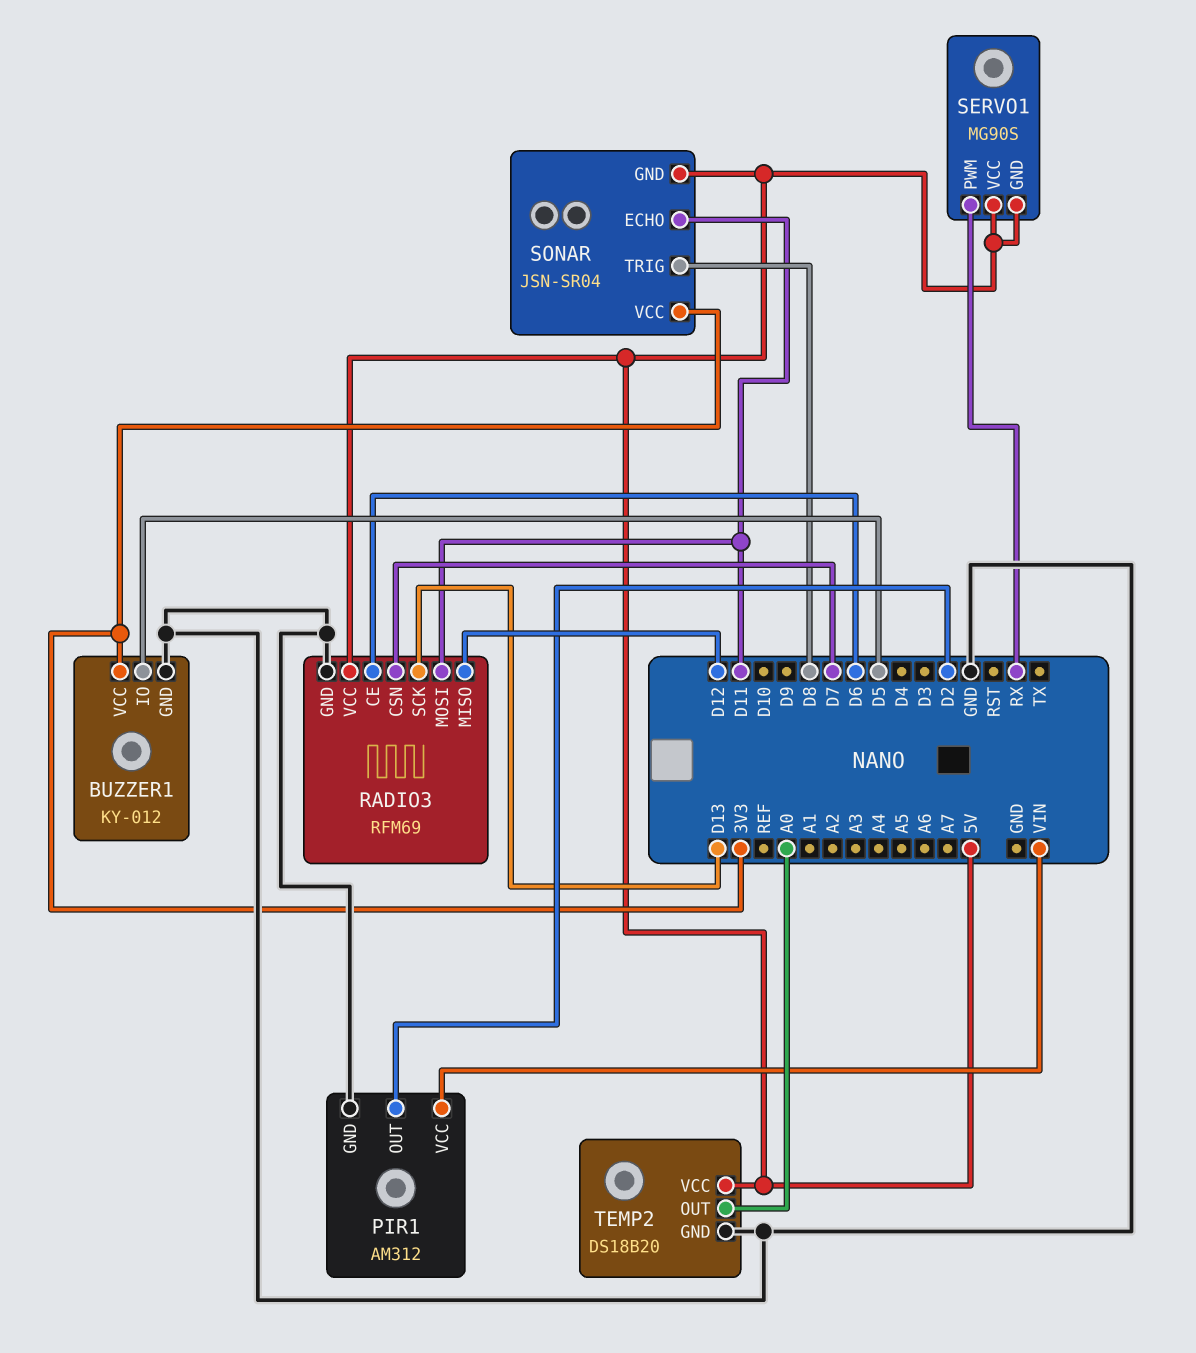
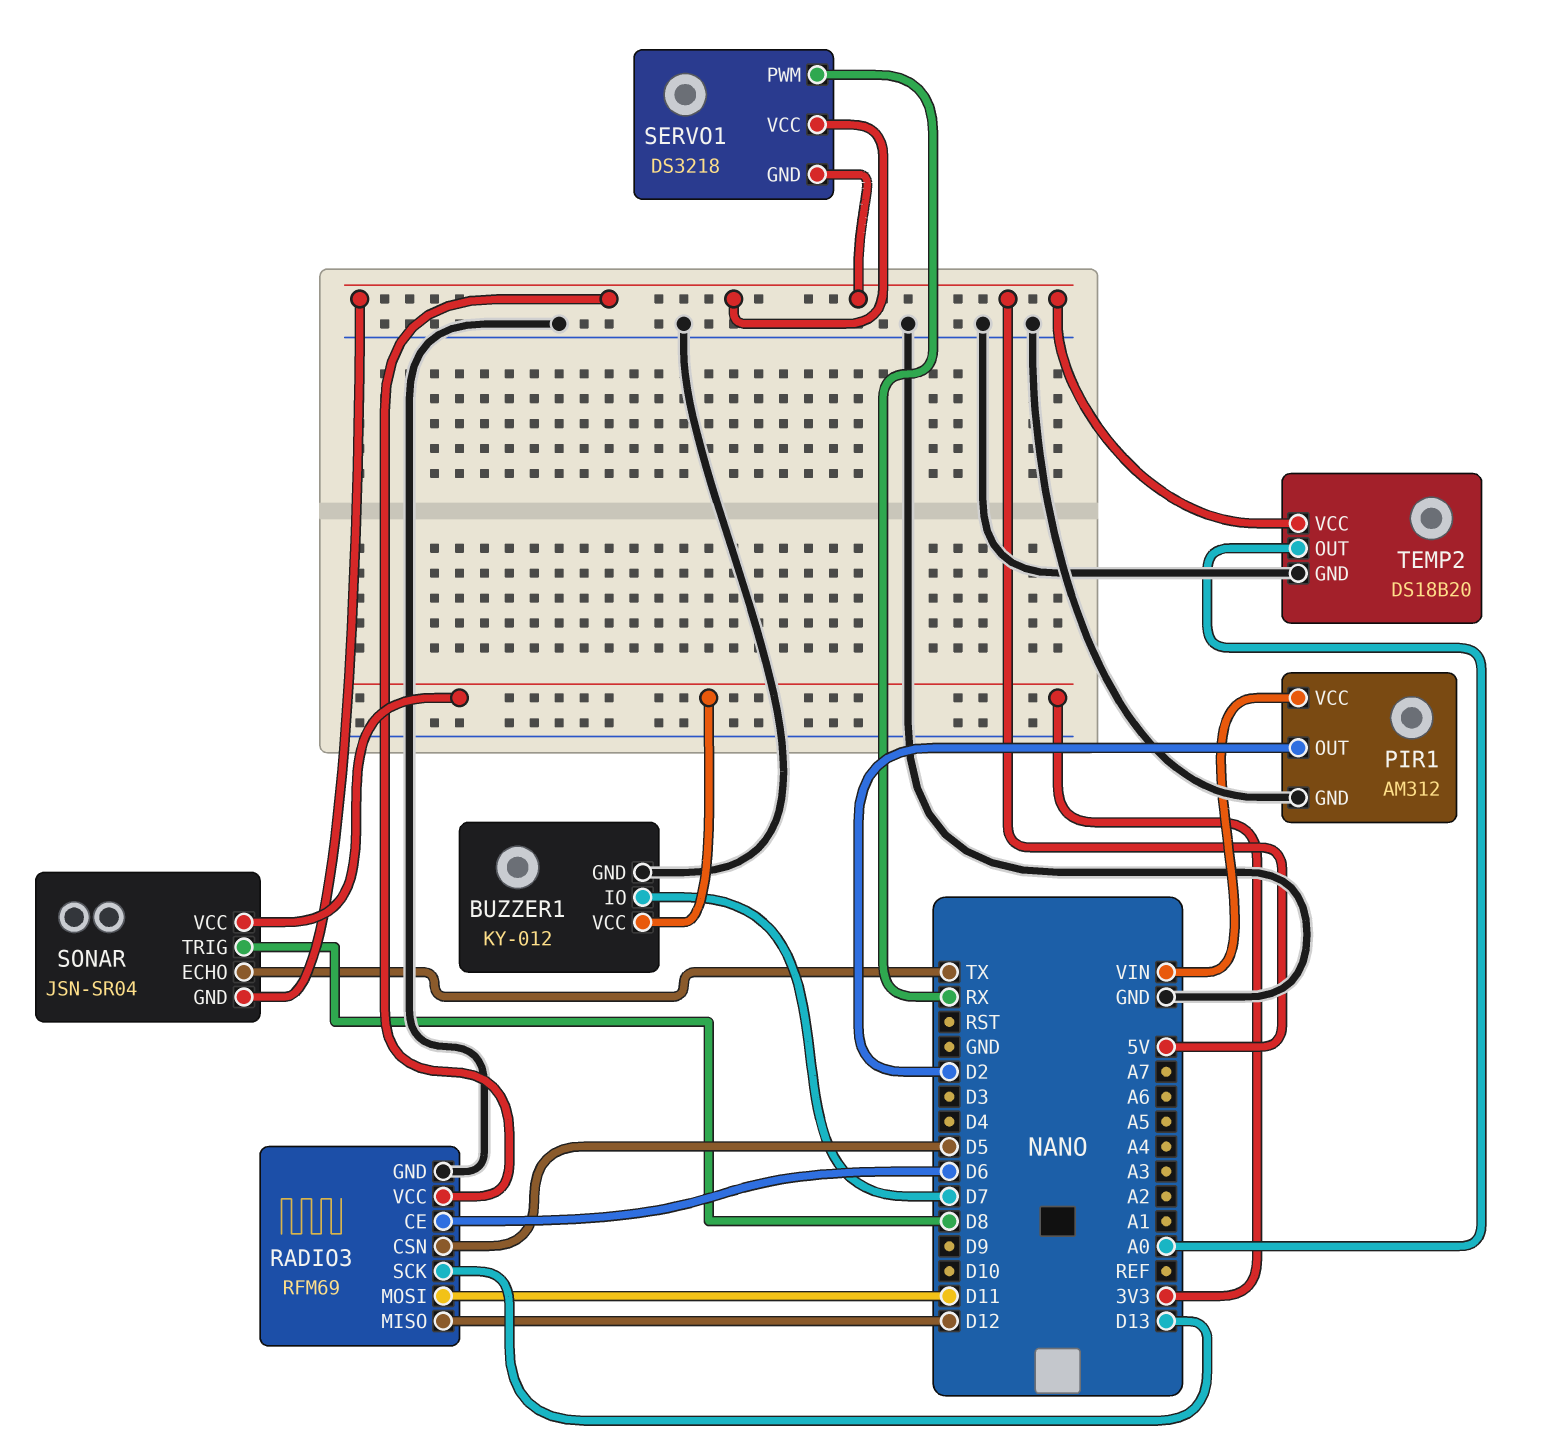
BUZZER1 pin IO: D5 -> D7
RADIO3 pin CSN: D7 -> D5
SERVO1: MG90S -> DS3218
SONAR pin ECHO: D11 -> TX

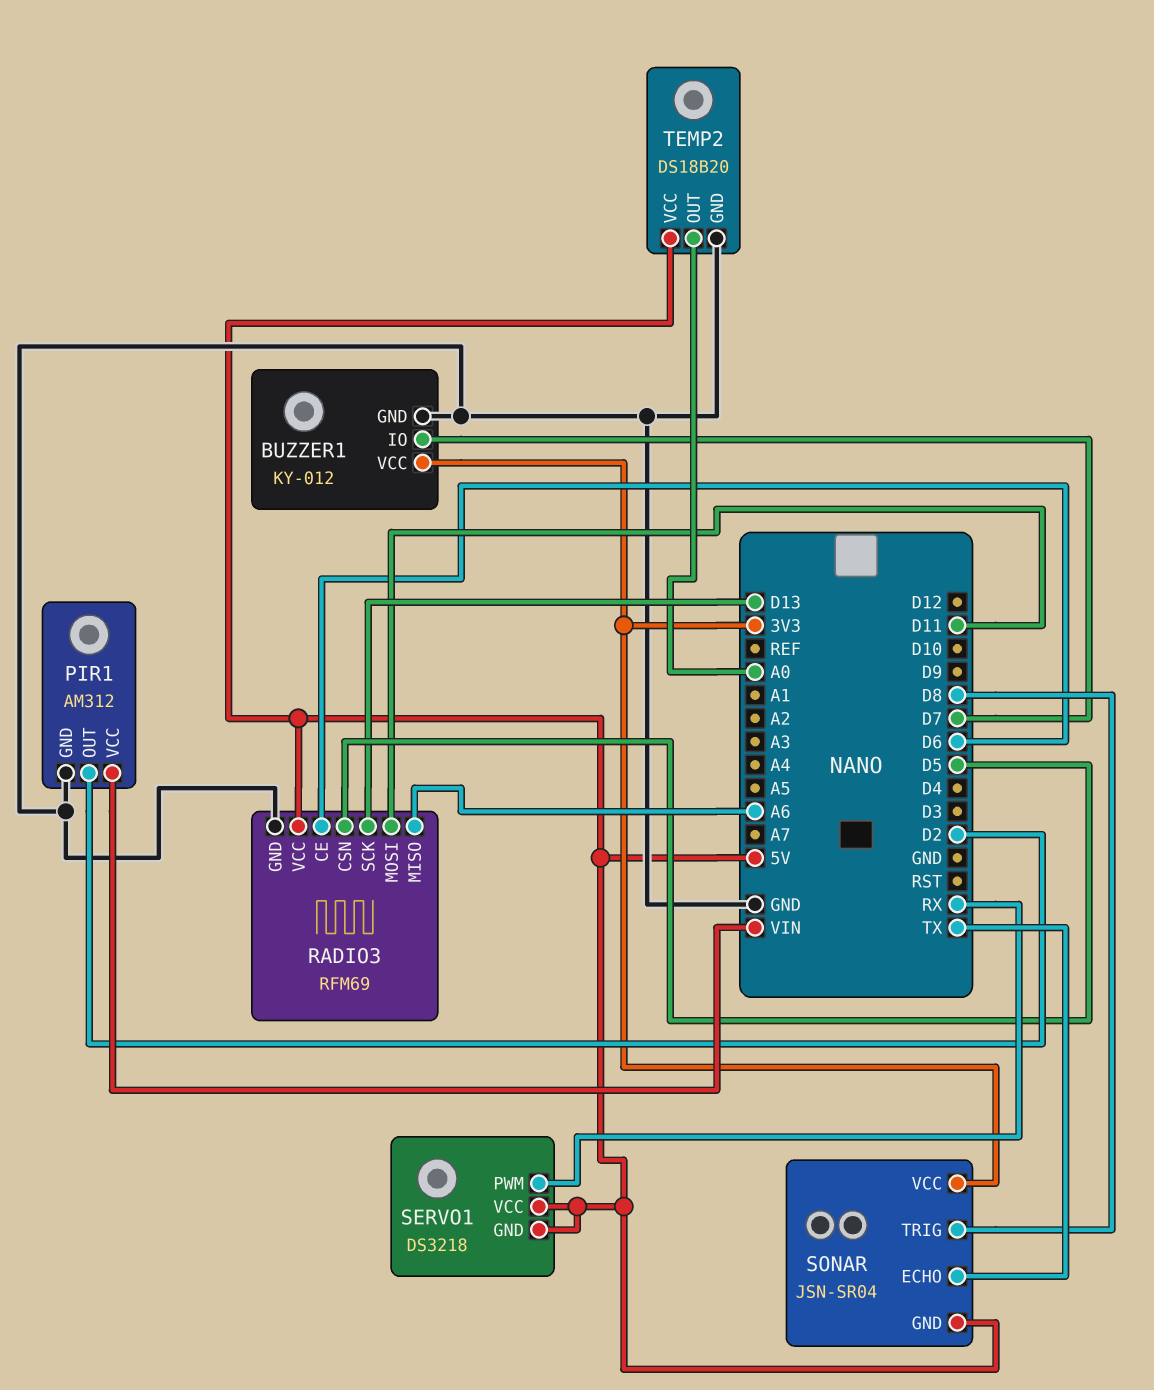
RADIO3 pin MISO: D12 -> A6

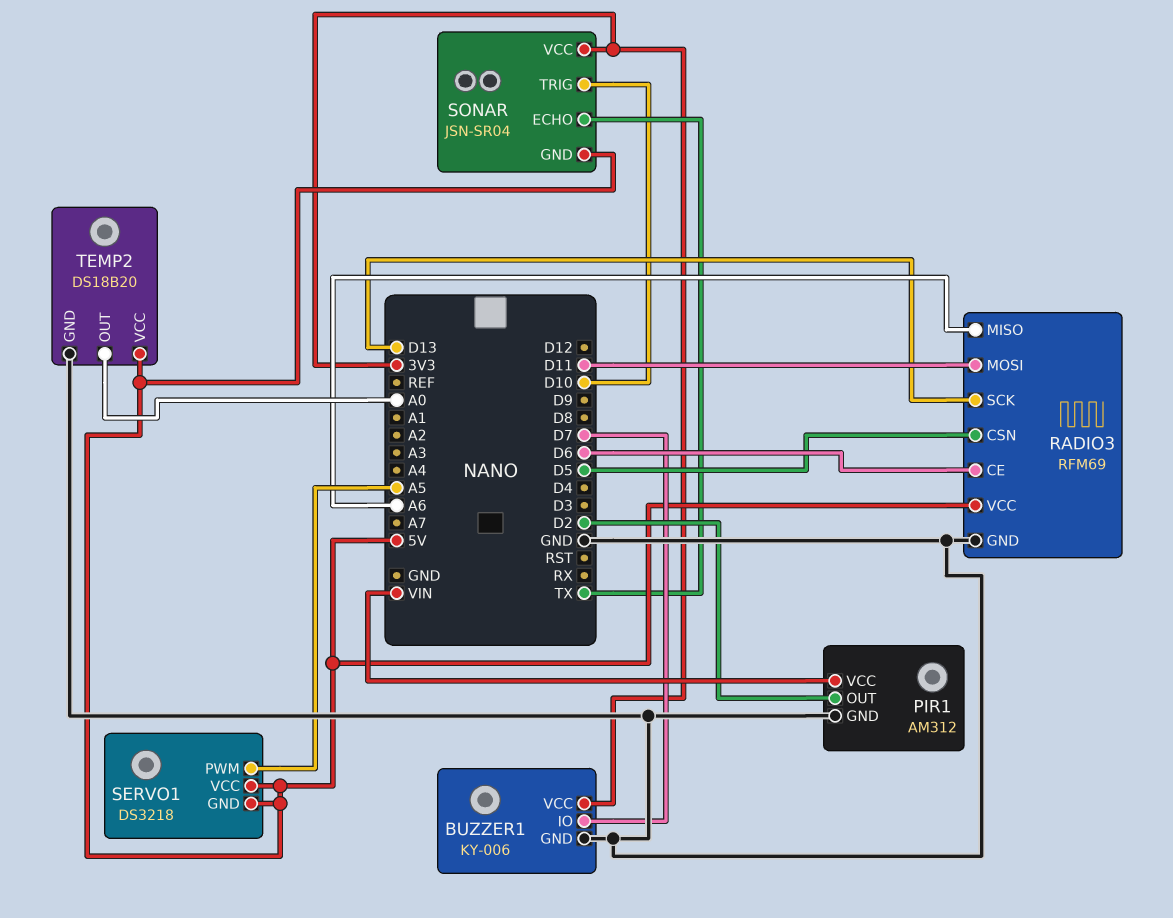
BUZZER1: KY-012 -> KY-006
SERVO1 pin PWM: RX -> A5
SONAR pin TRIG: D8 -> D10

